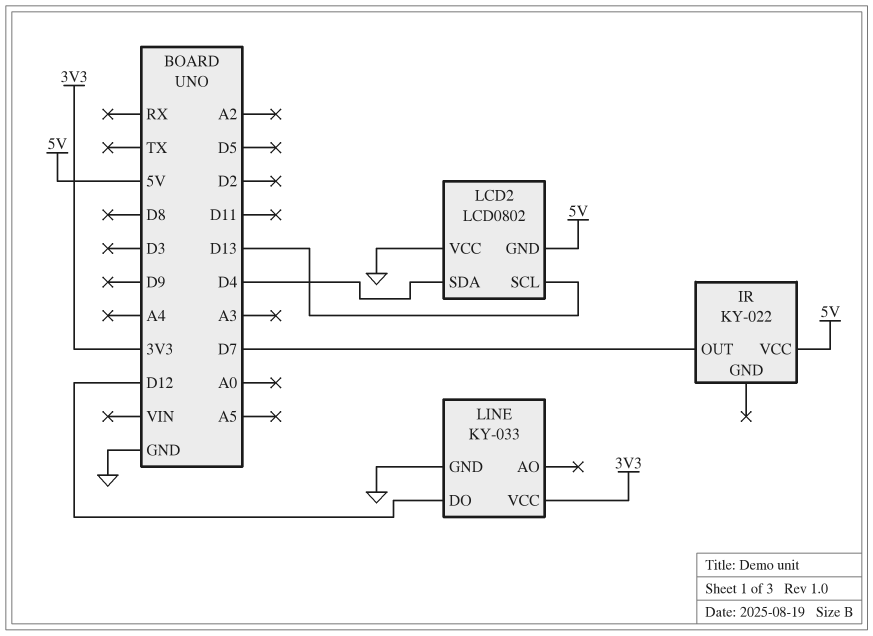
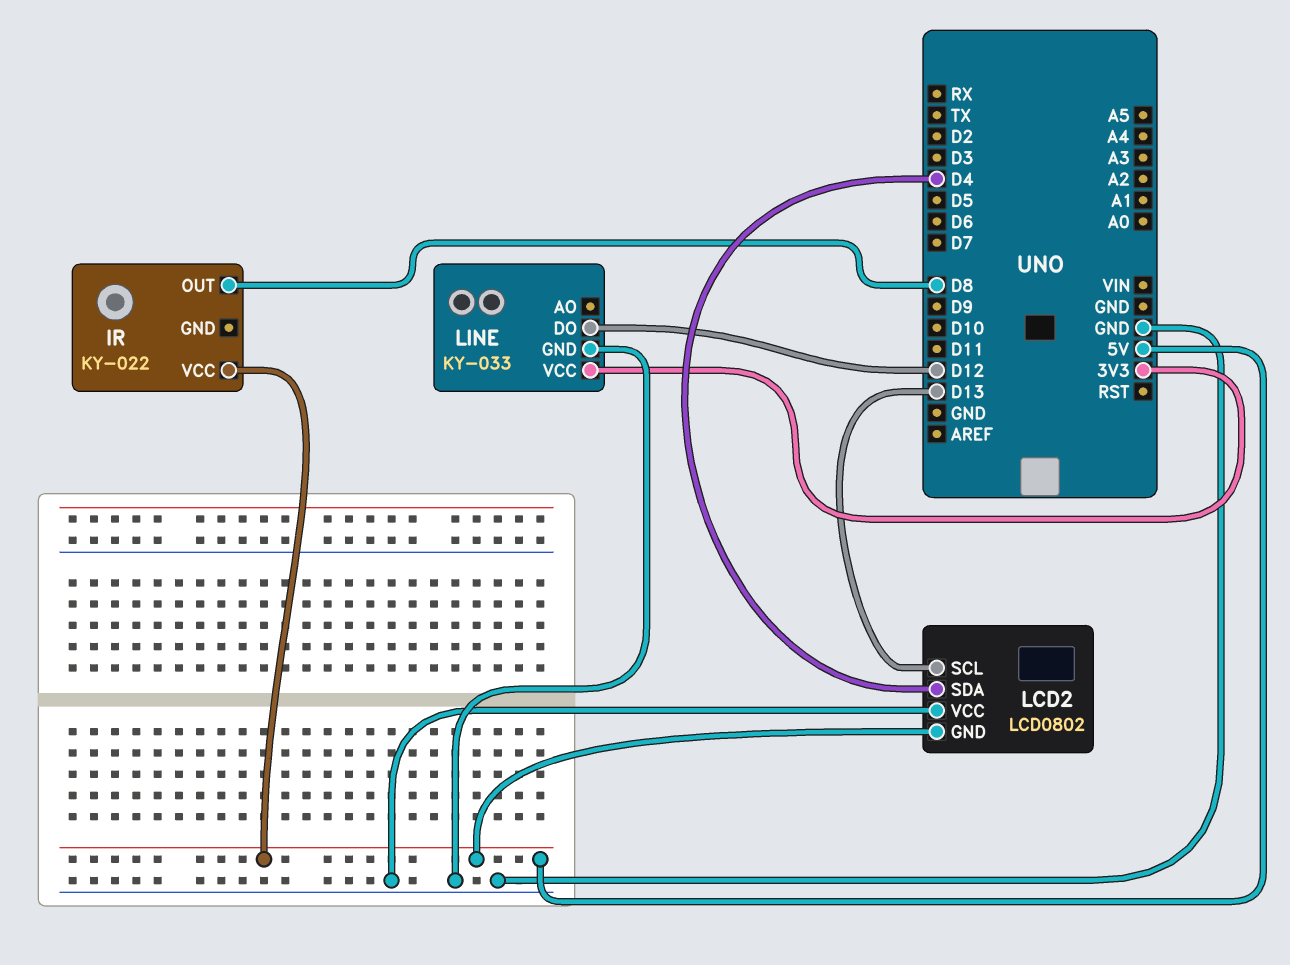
IR pin OUT: D7 -> D8

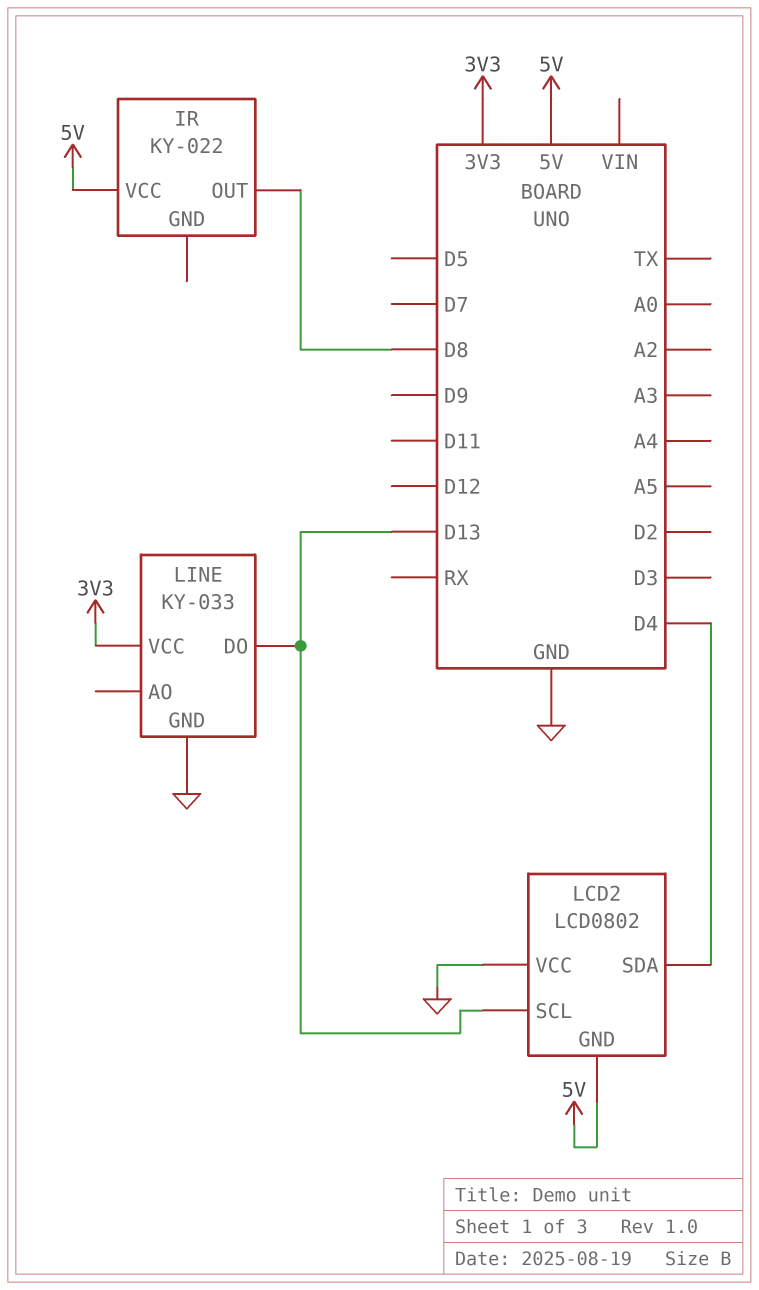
LINE pin DO: D12 -> D13

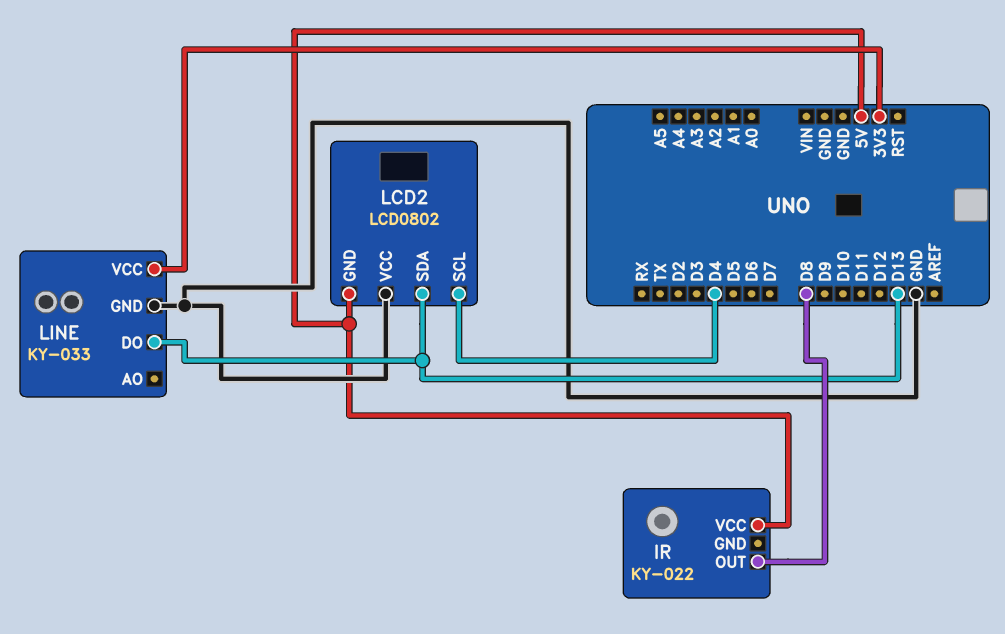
LCD2 pin SCL: D13 -> D4
LCD2 pin SDA: D4 -> D13

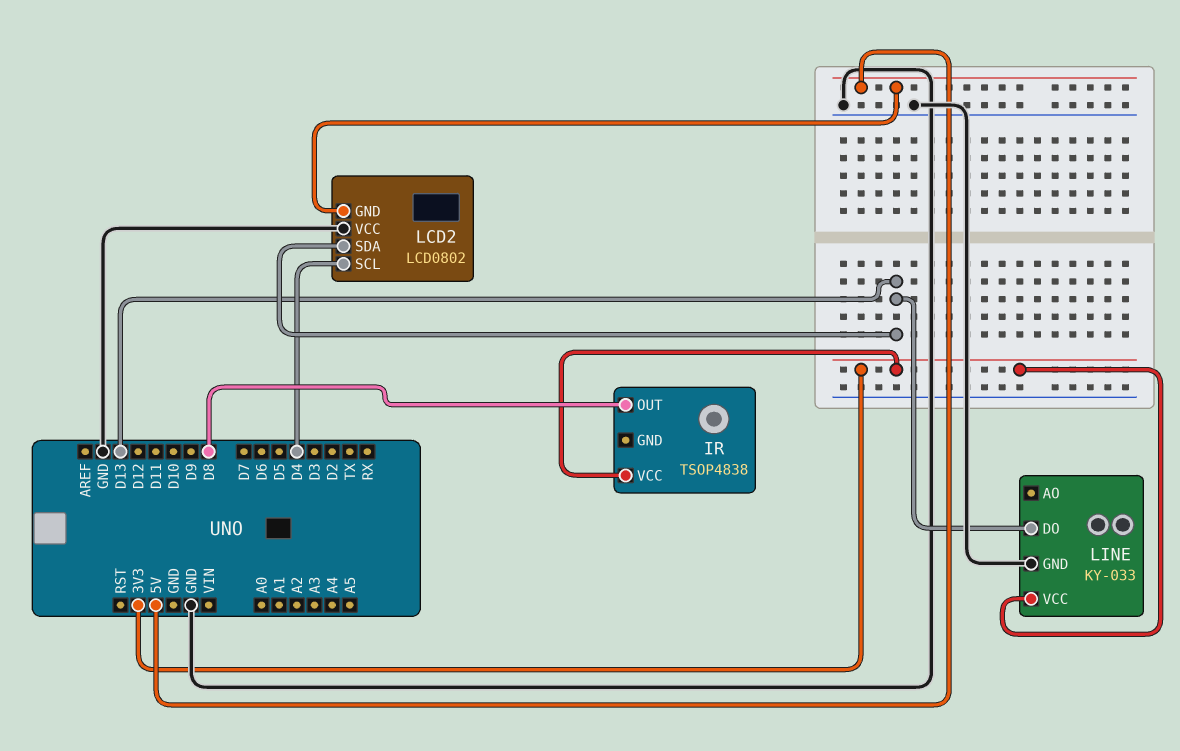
IR: KY-022 -> TSOP4838
IR pin VCC: 5V -> 3V3

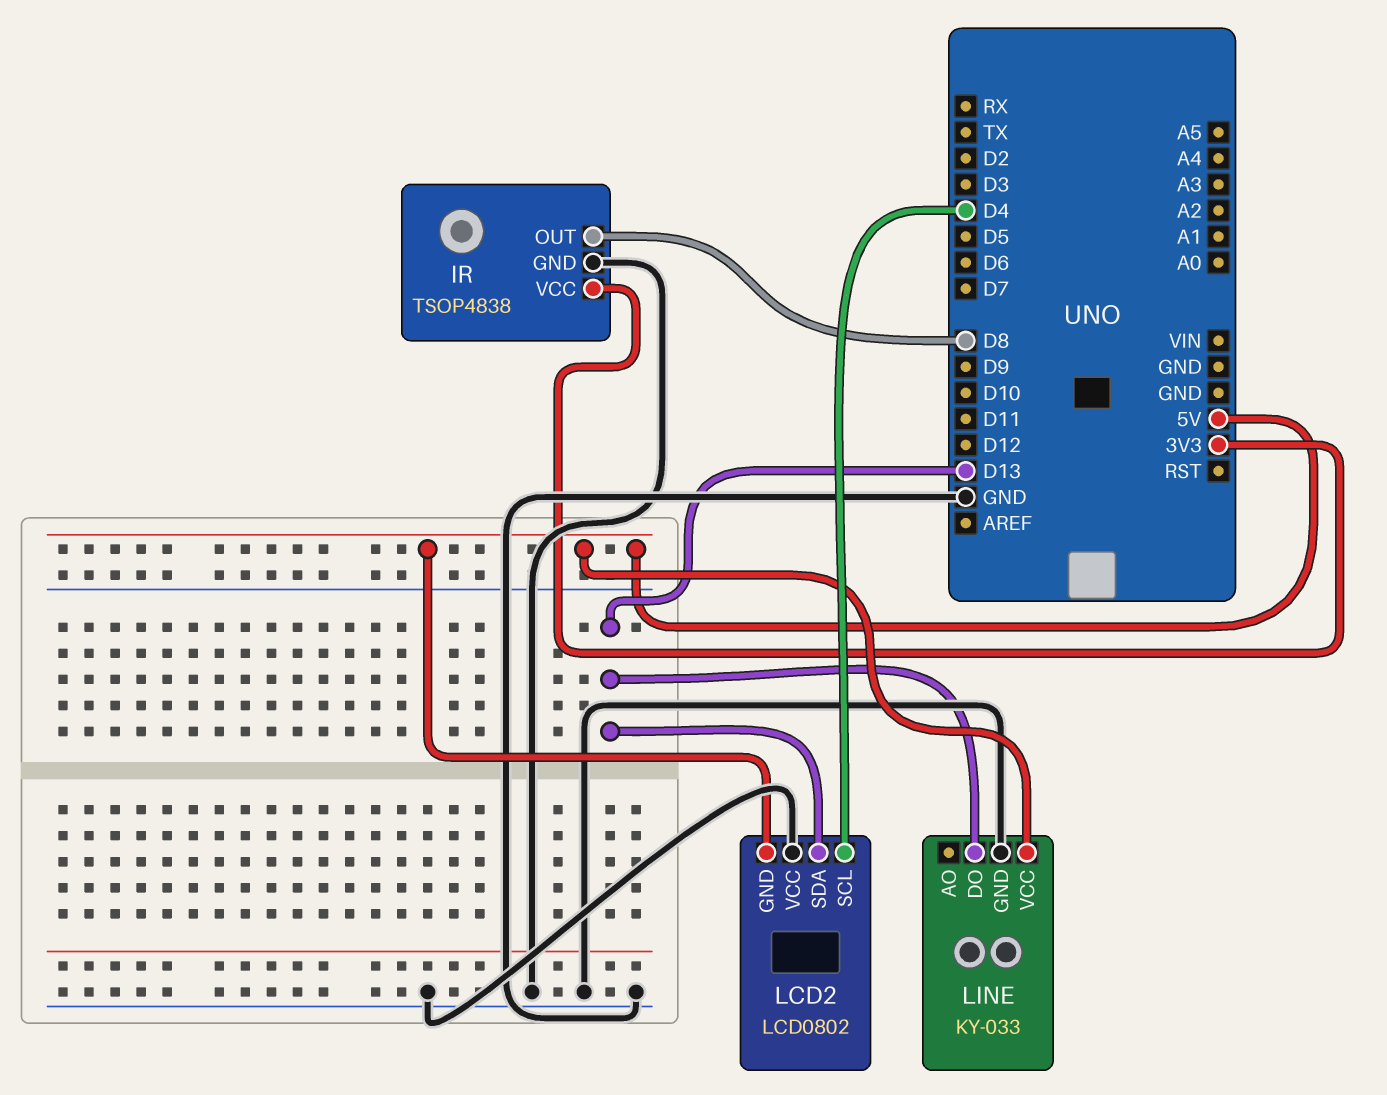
IR pin GND: none -> GND
LINE pin VCC: 3V3 -> 5V

